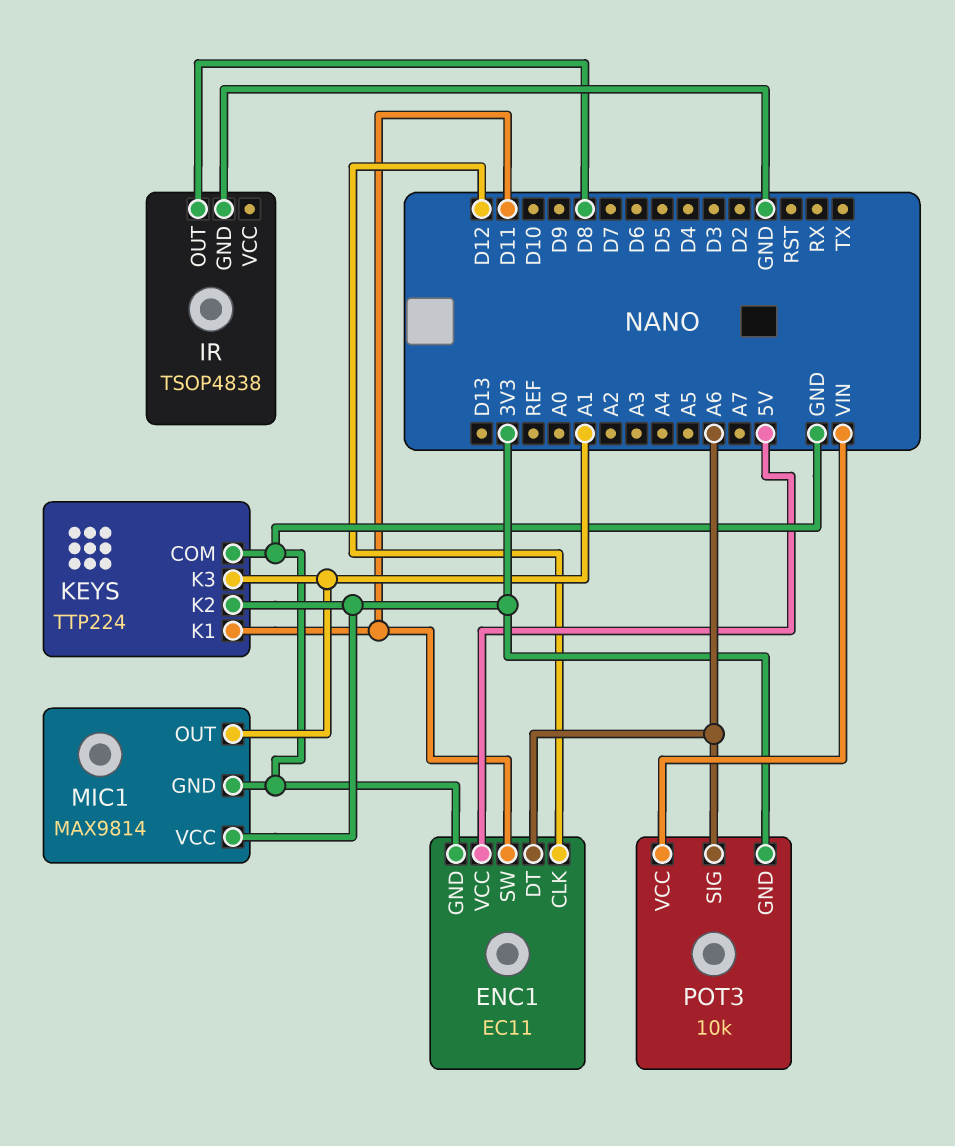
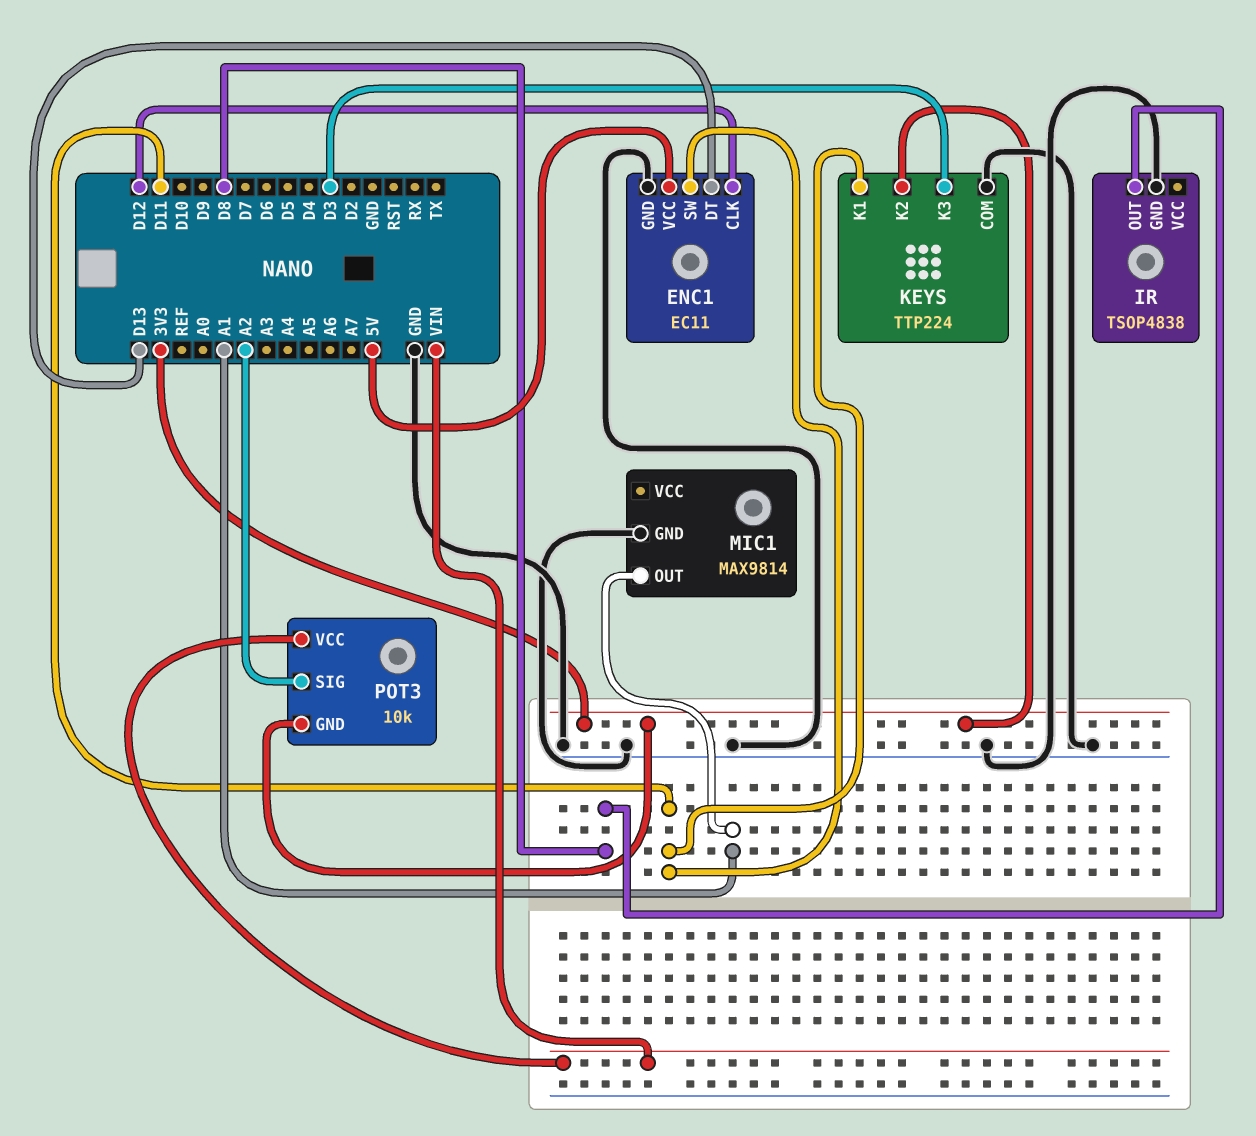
ENC1 pin DT: A6 -> D13
KEYS pin K3: A1 -> D3
MIC1 pin VCC: 3V3 -> none
POT3 pin SIG: A6 -> A2

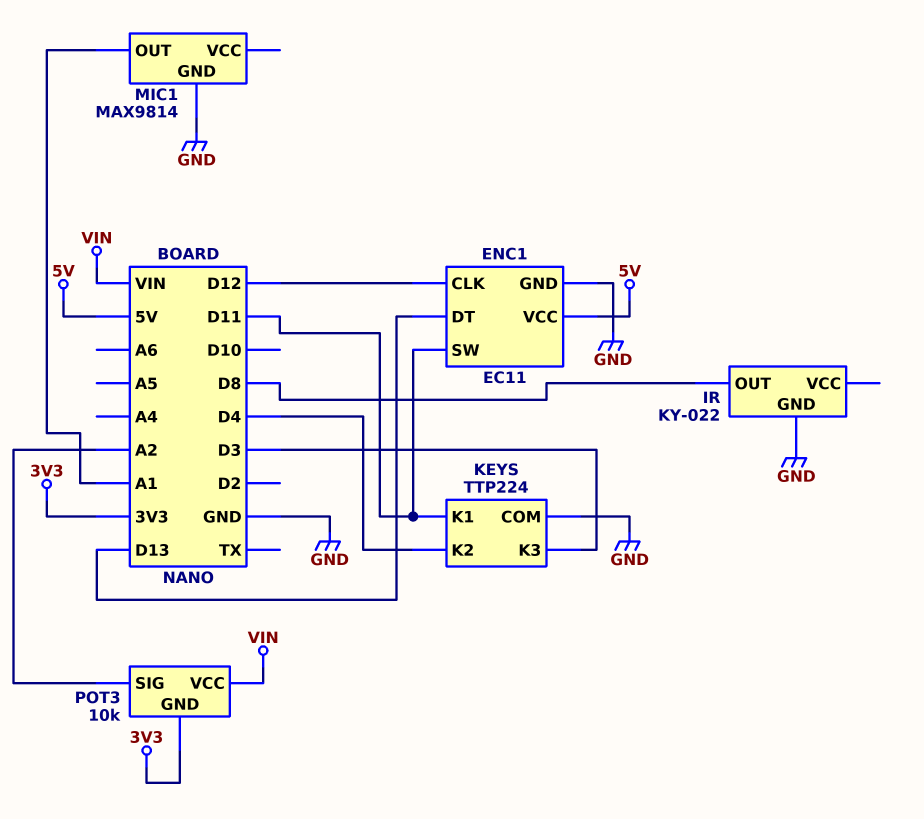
IR: TSOP4838 -> KY-022
KEYS pin K2: 3V3 -> D4

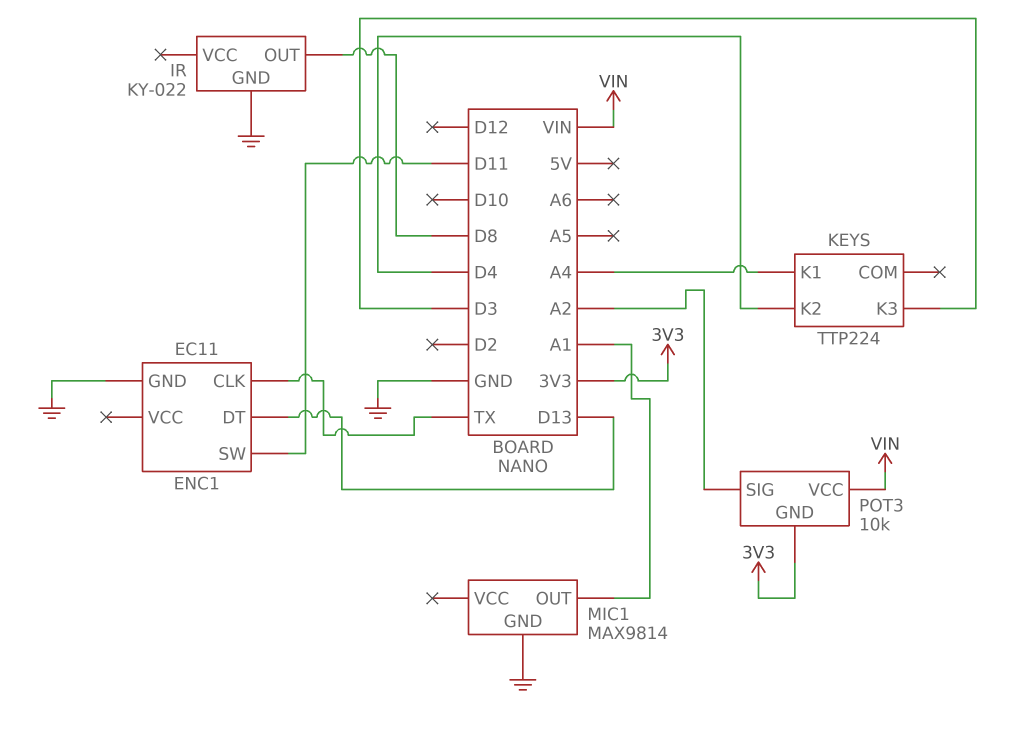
ENC1 pin CLK: D12 -> TX
ENC1 pin VCC: 5V -> none
KEYS pin COM: GND -> none
KEYS pin K1: D11 -> A4

